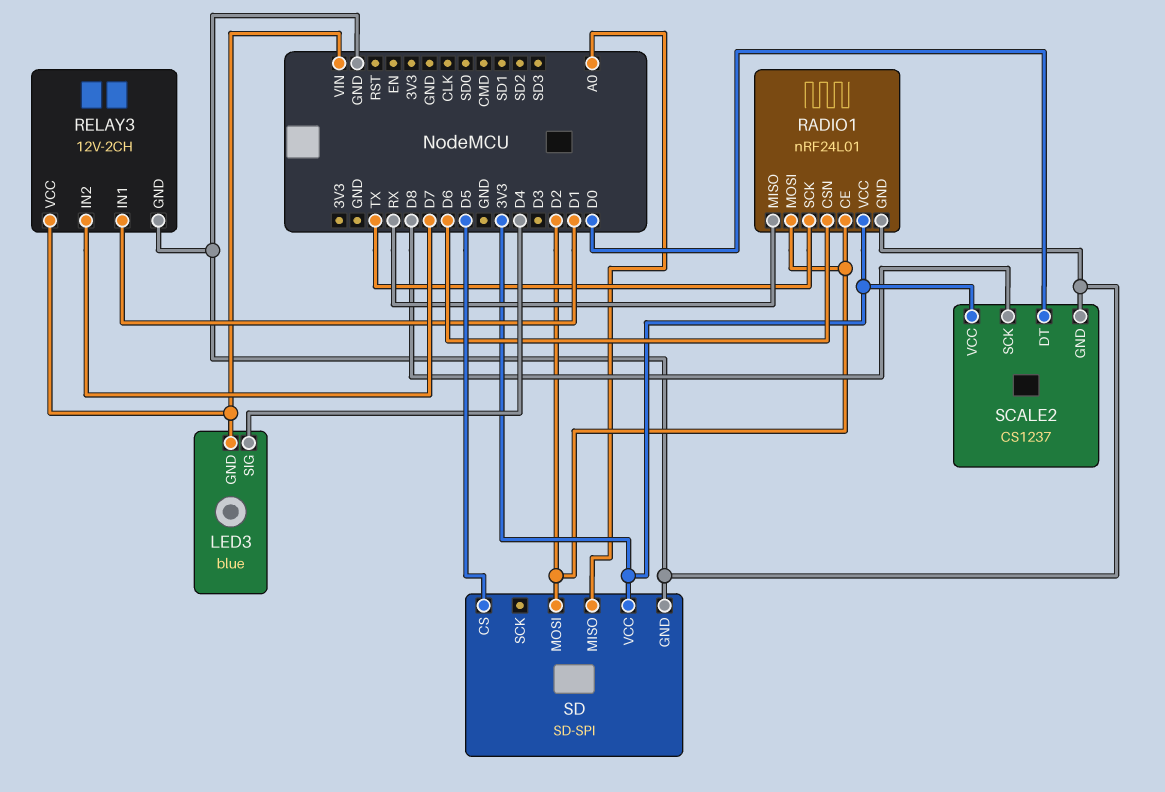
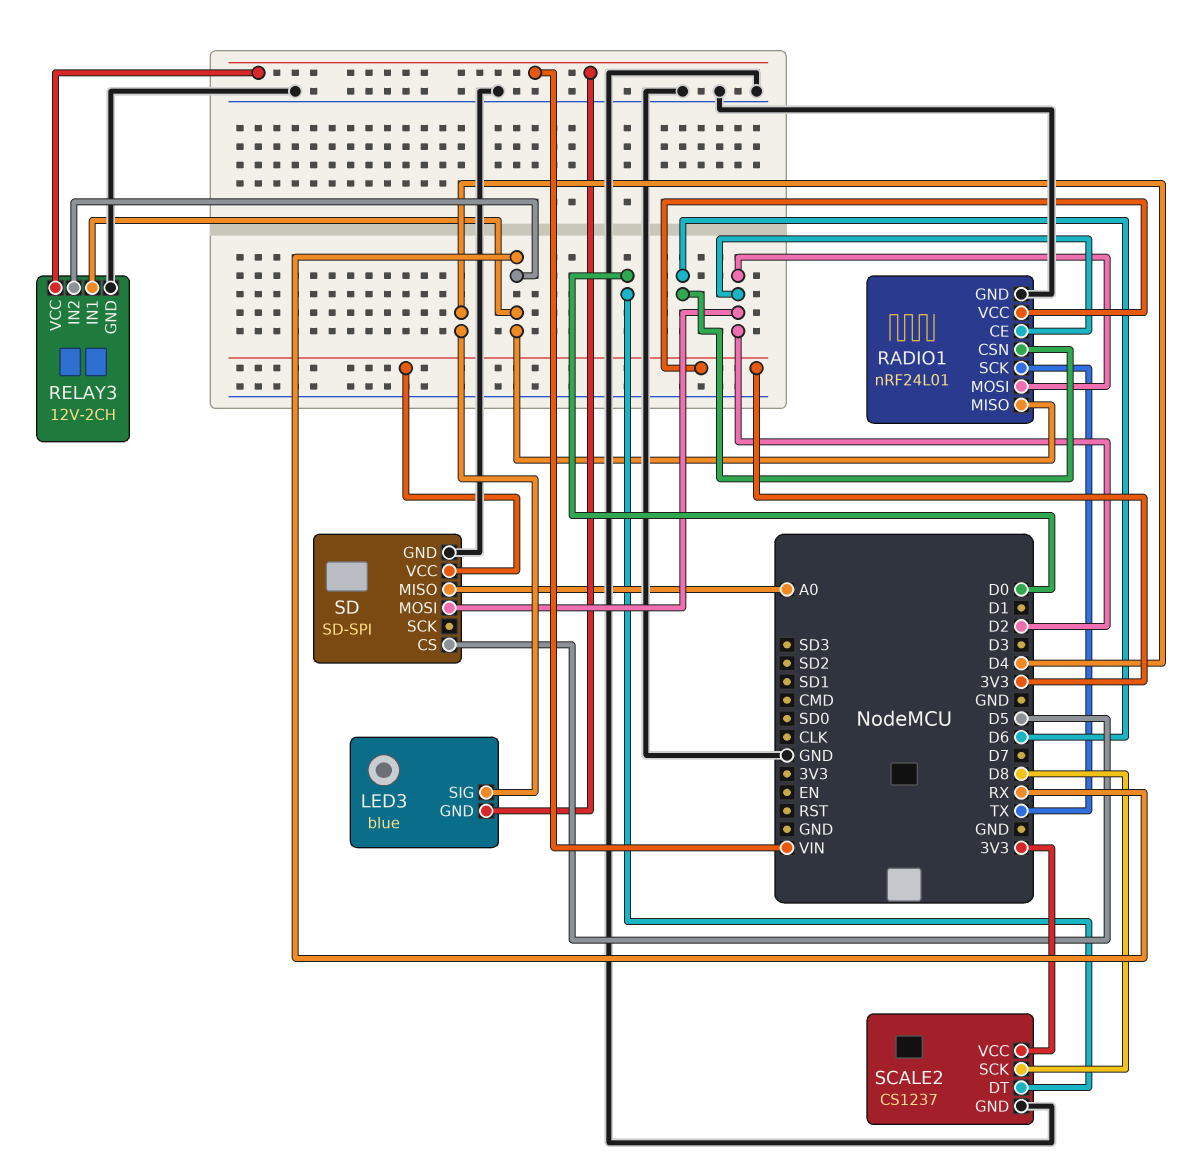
RELAY3 pin IN1: D1 -> RX
RELAY3 pin IN2: D7 -> RX

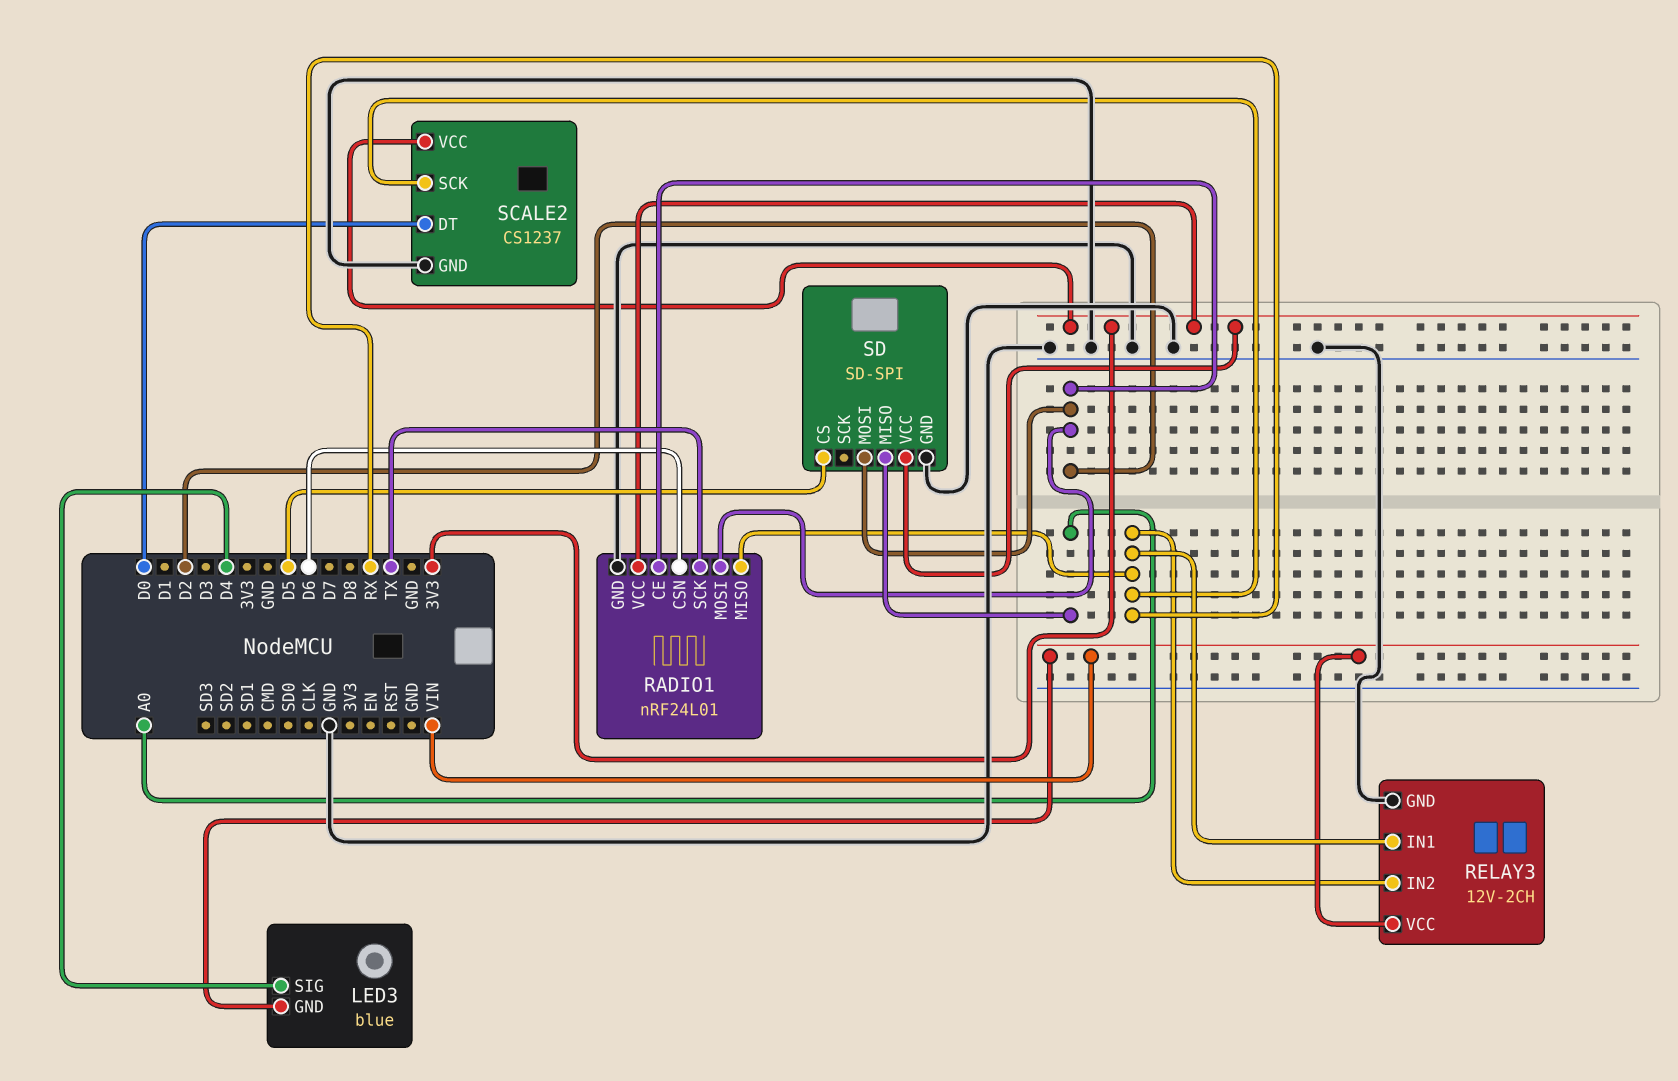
SCALE2 pin SCK: D8 -> RX

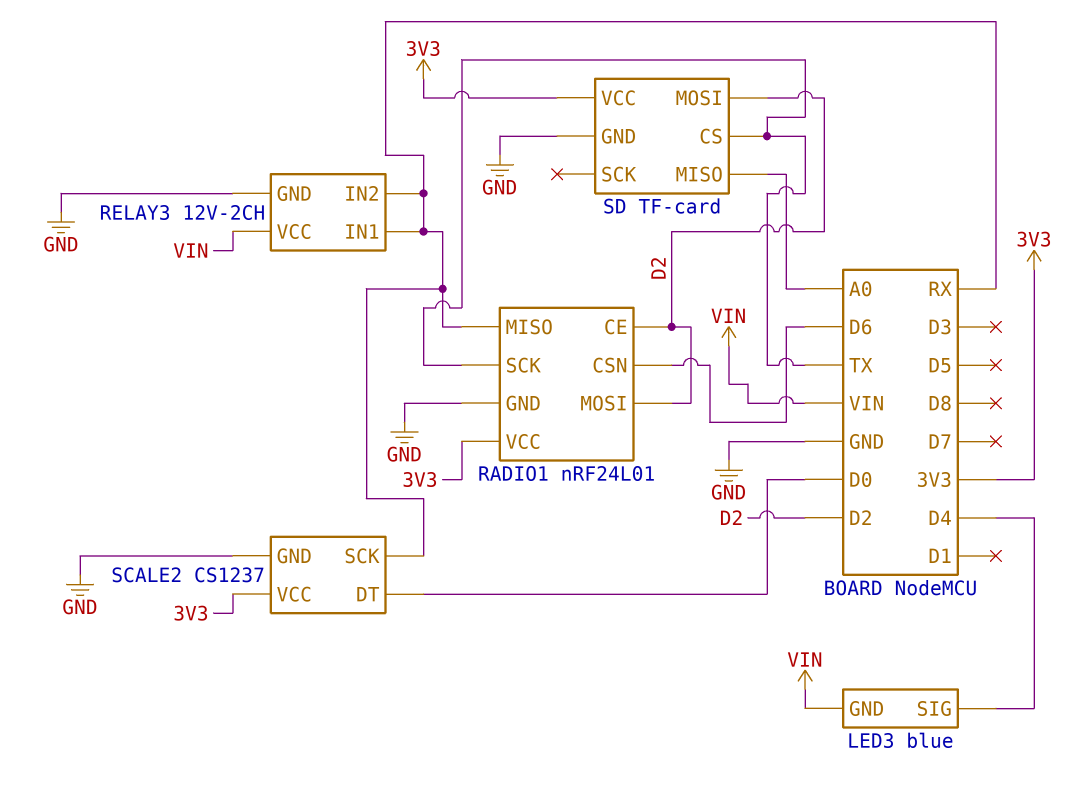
SD: SD-SPI -> TF-card
SD pin CS: D5 -> TX

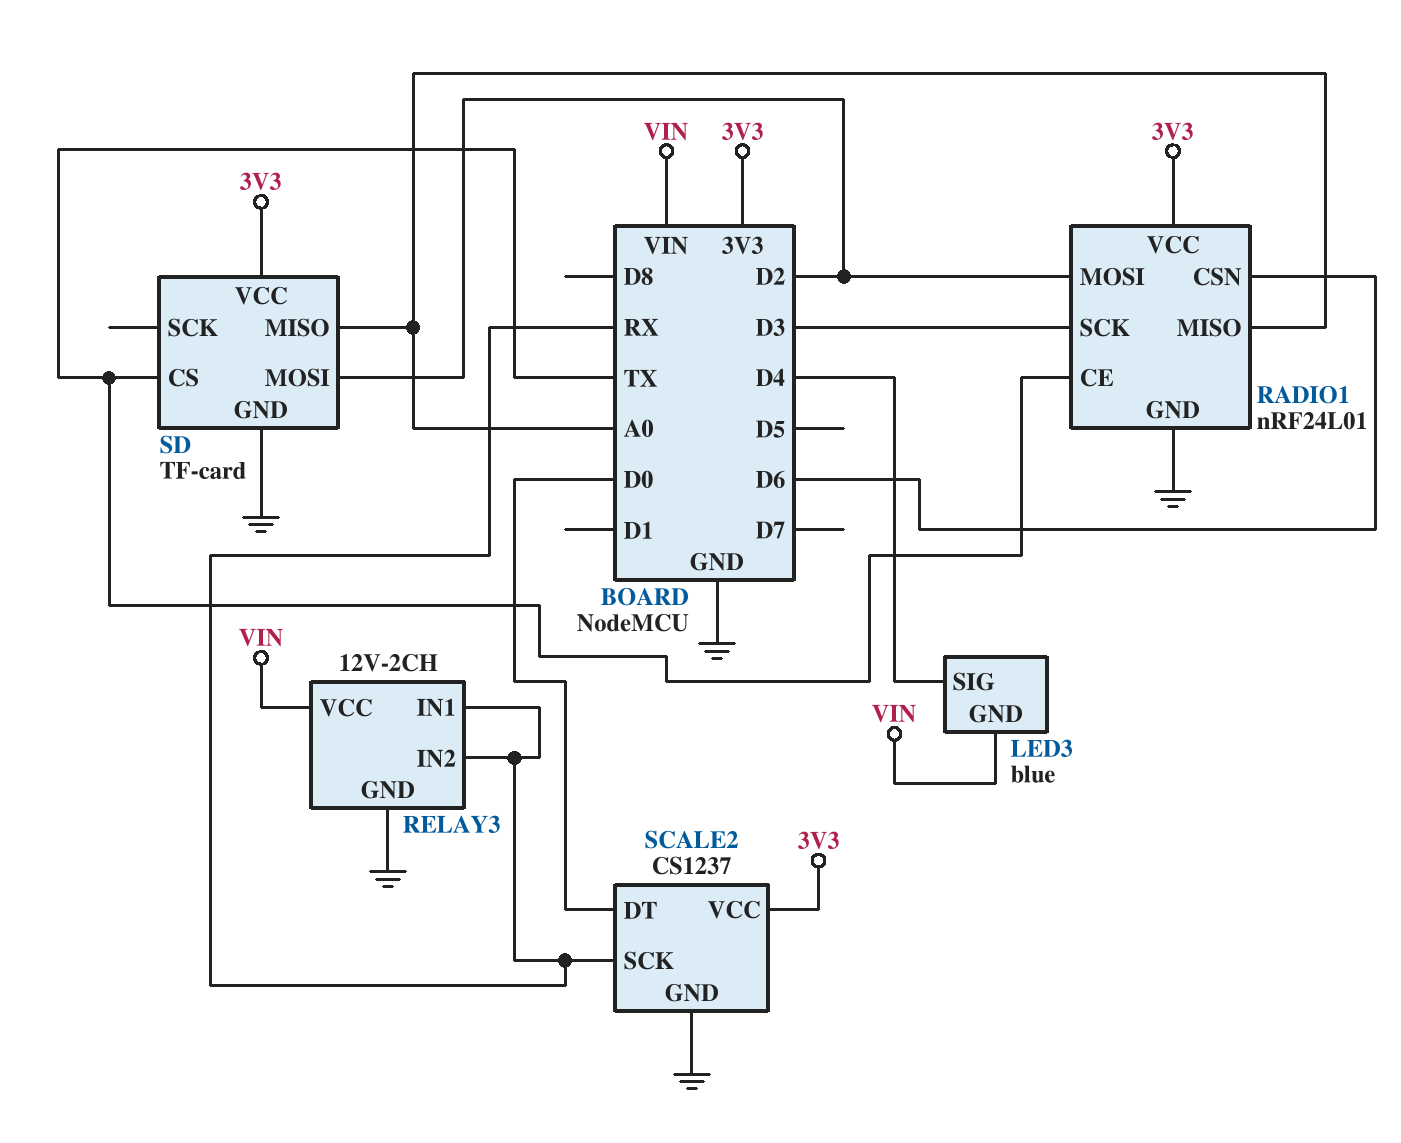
RADIO1 pin CE: D2 -> TX
RADIO1 pin MISO: RX -> A0
RADIO1 pin SCK: TX -> D3

